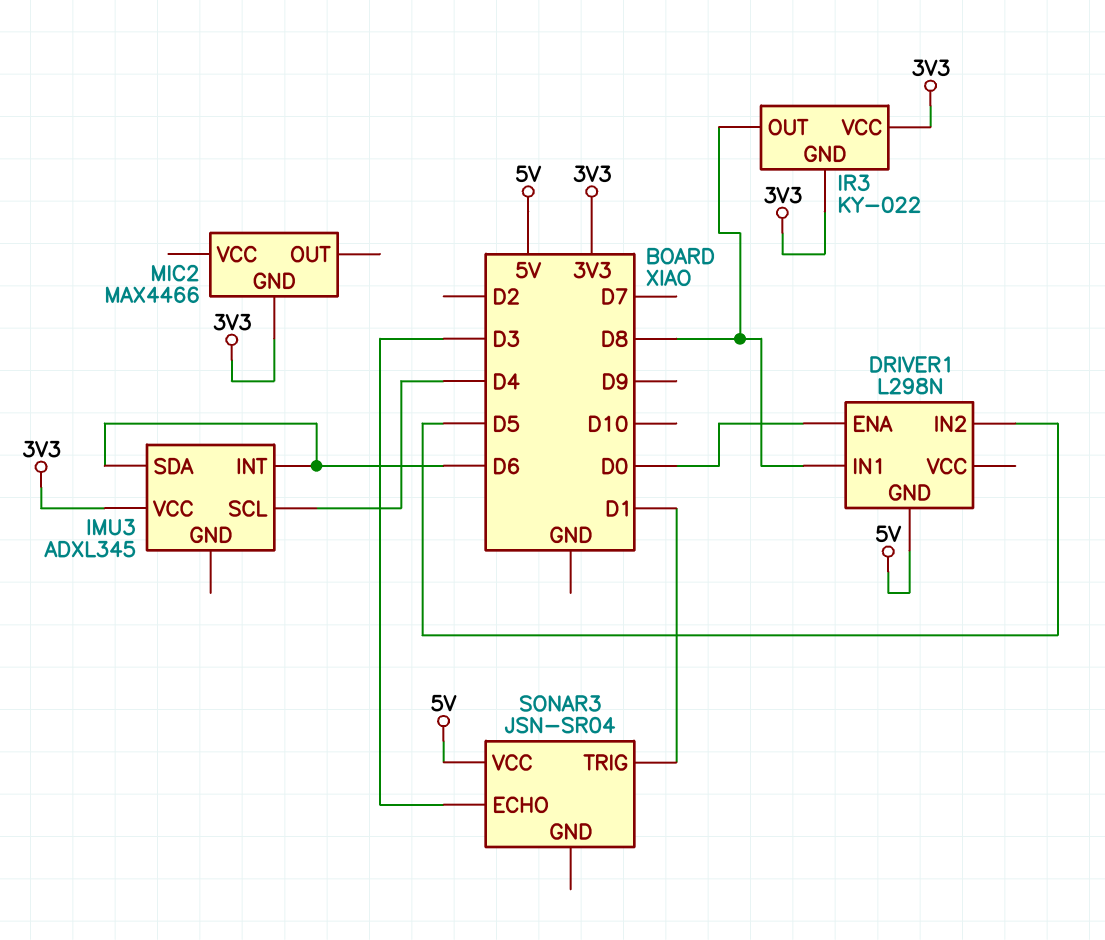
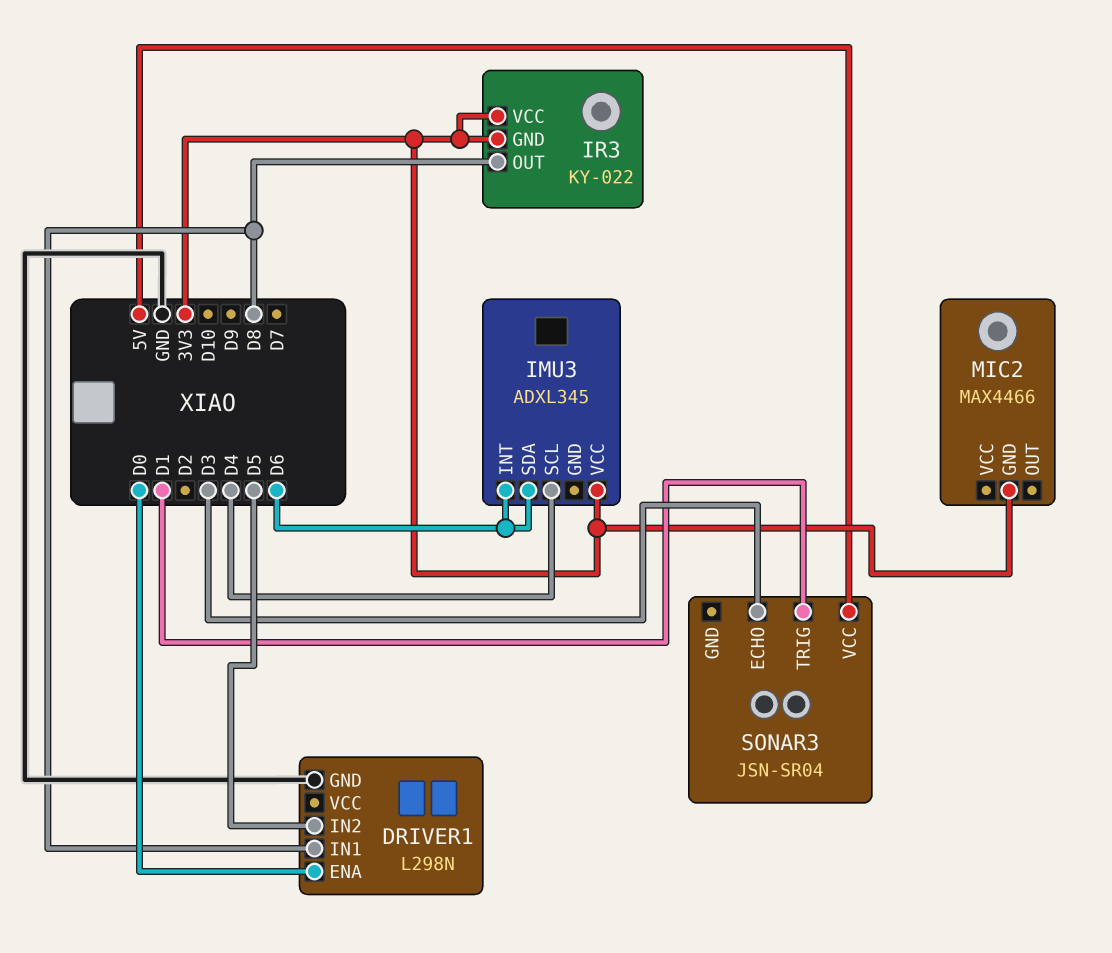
DRIVER1 pin GND: 5V -> GND

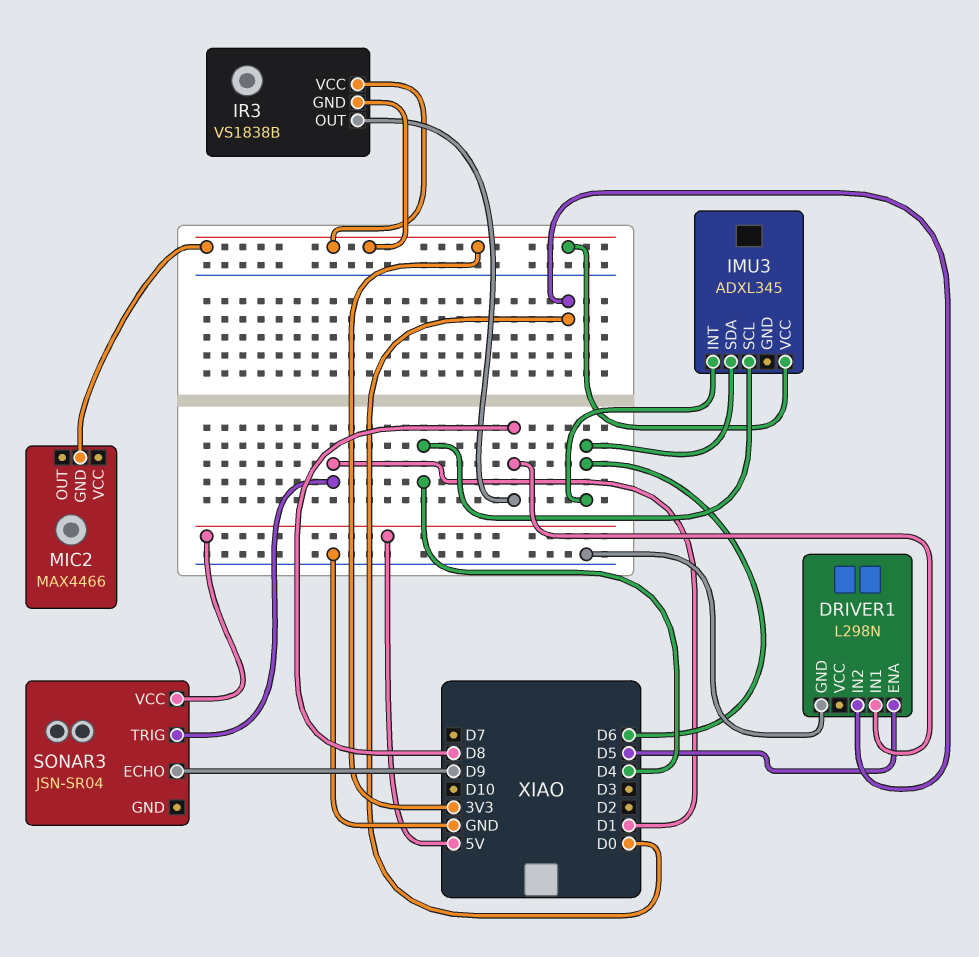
DRIVER1 pin ENA: D0 -> D5
DRIVER1 pin IN2: D5 -> D0
IR3: KY-022 -> VS1838B
SONAR3 pin ECHO: D3 -> D9

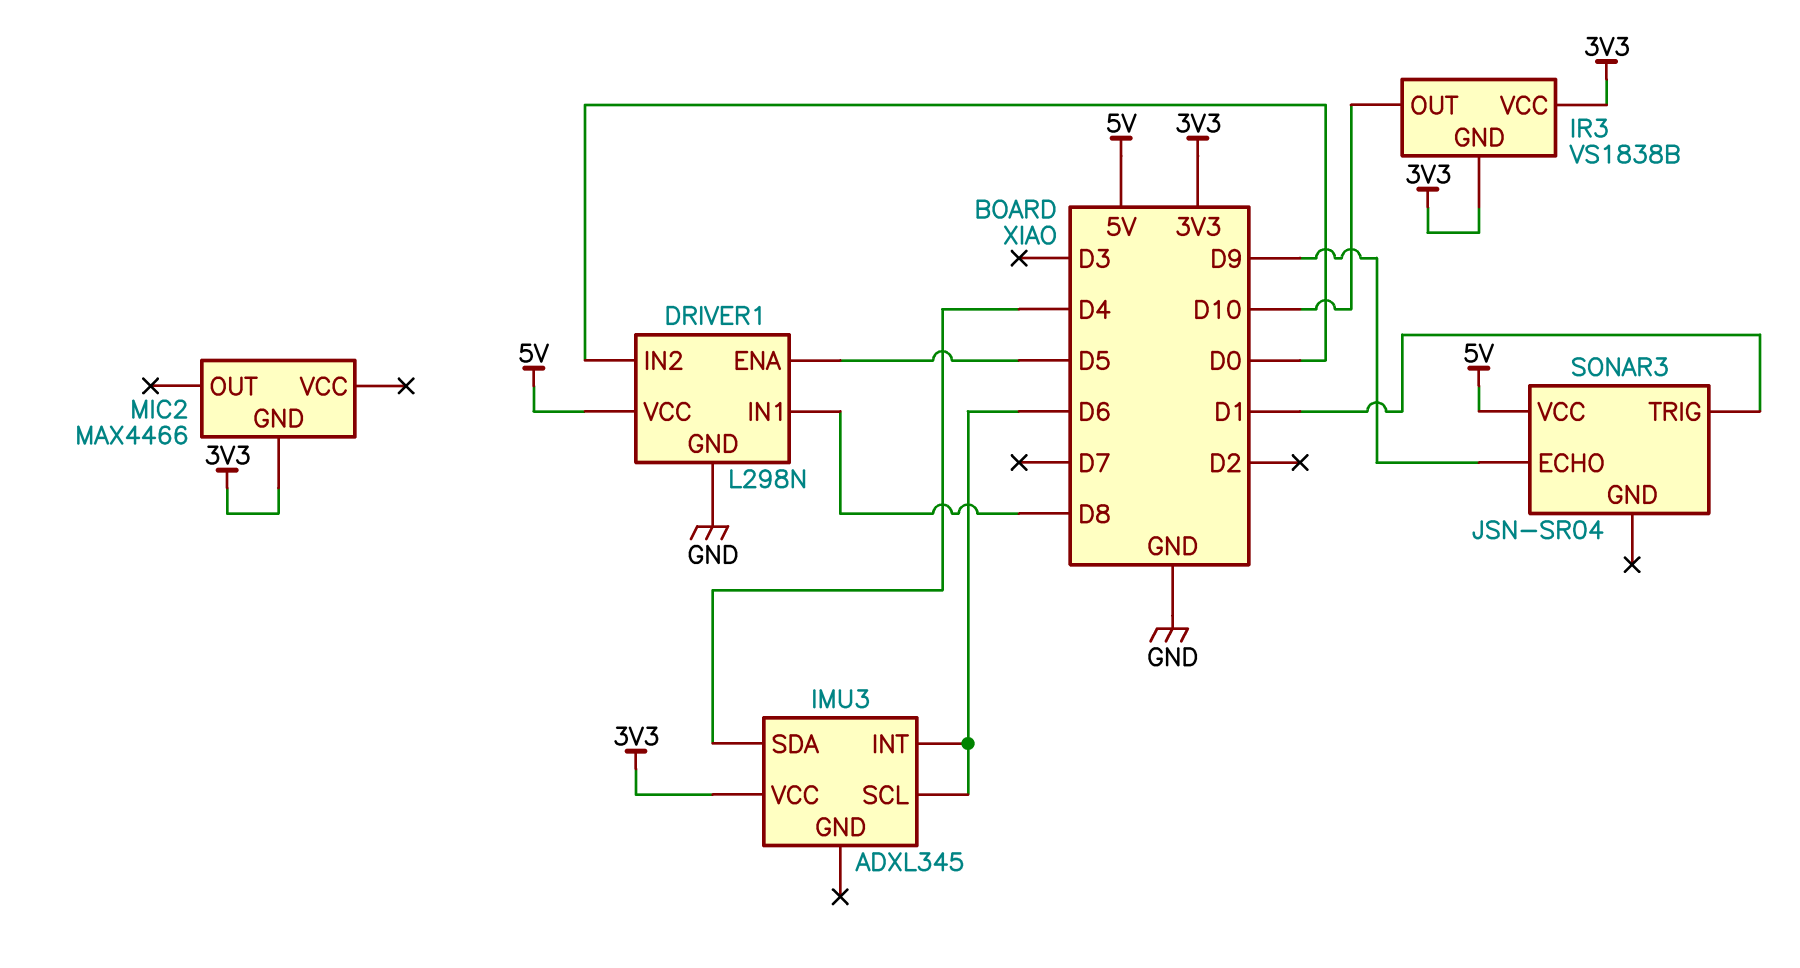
DRIVER1 pin VCC: none -> 5V
IMU3 pin SCL: D4 -> D6
IMU3 pin SDA: D6 -> D4
IR3 pin OUT: D8 -> D10

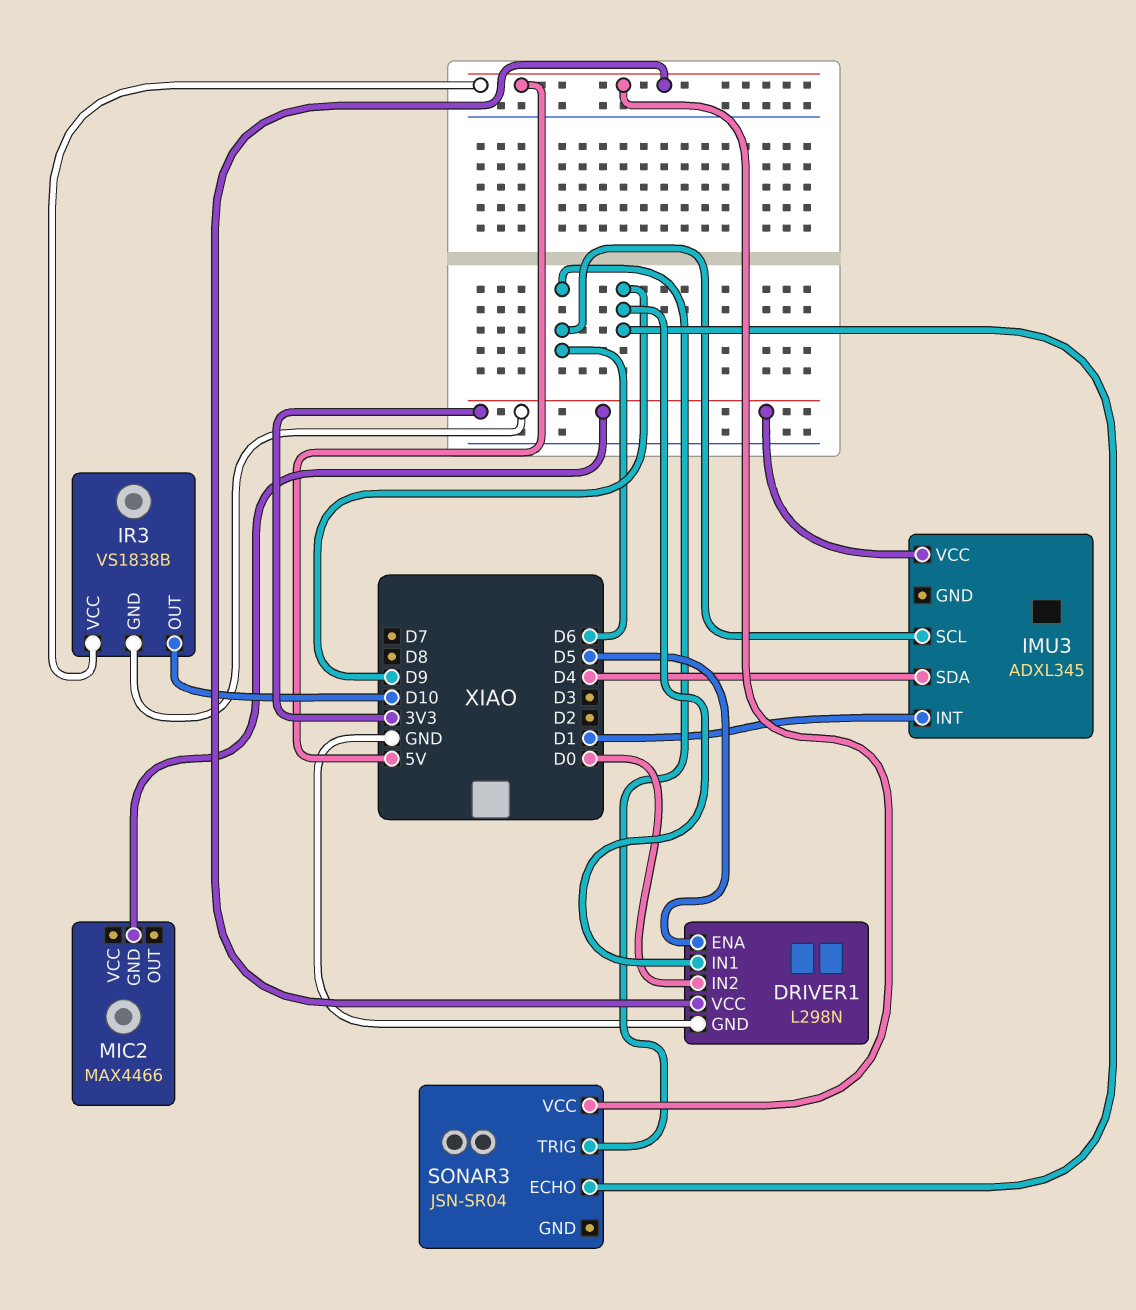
DRIVER1 pin IN1: D8 -> D9
IMU3 pin INT: D6 -> D1
IR3 pin VCC: 3V3 -> 5V
SONAR3 pin TRIG: D1 -> D6

